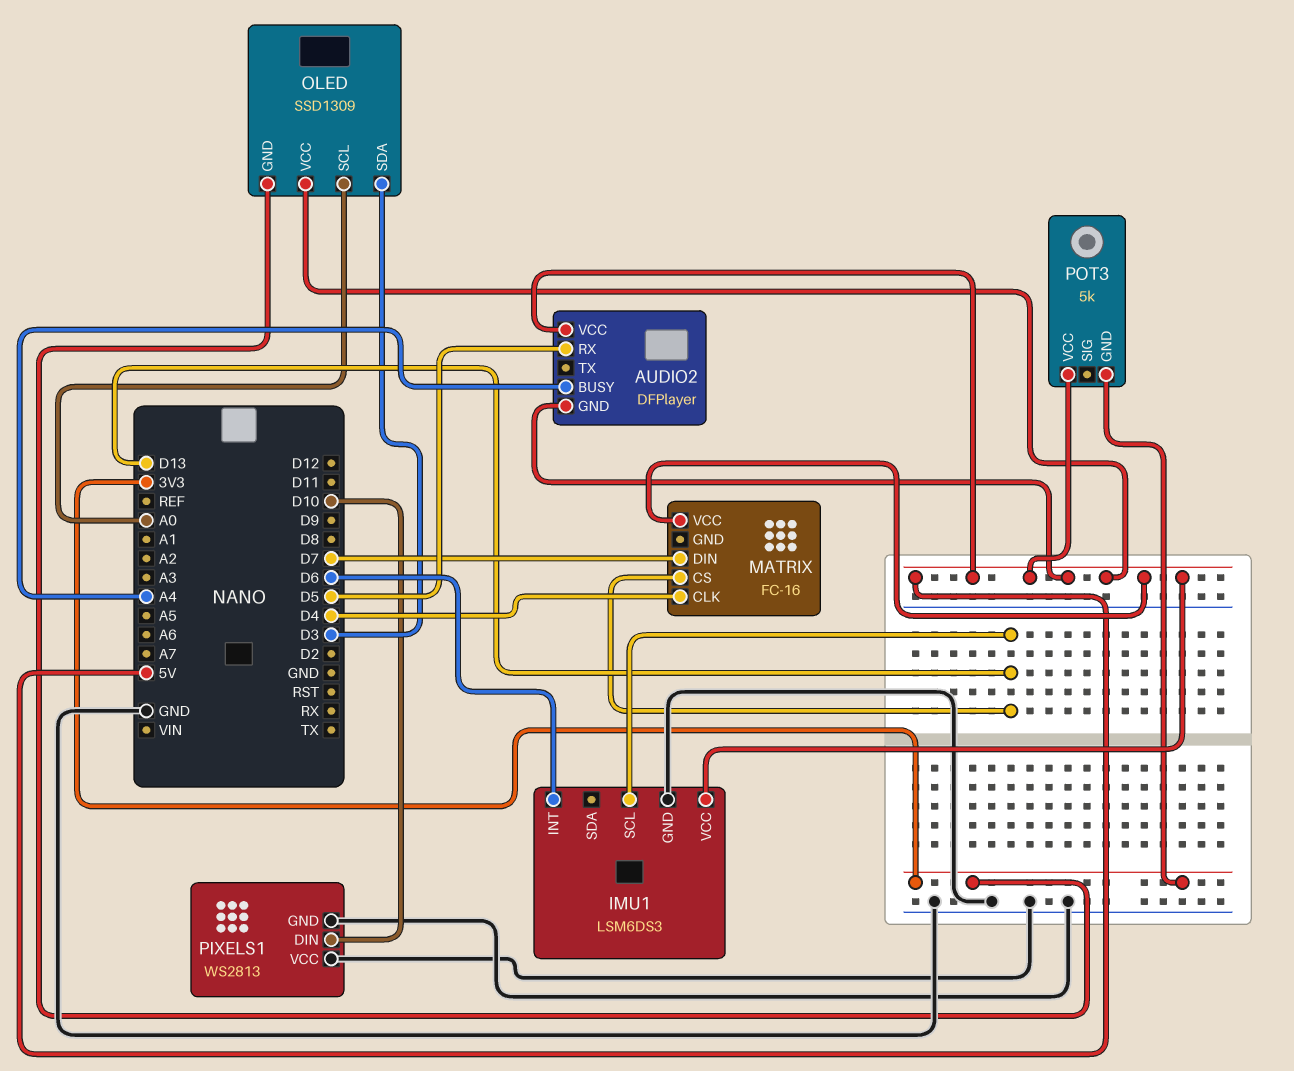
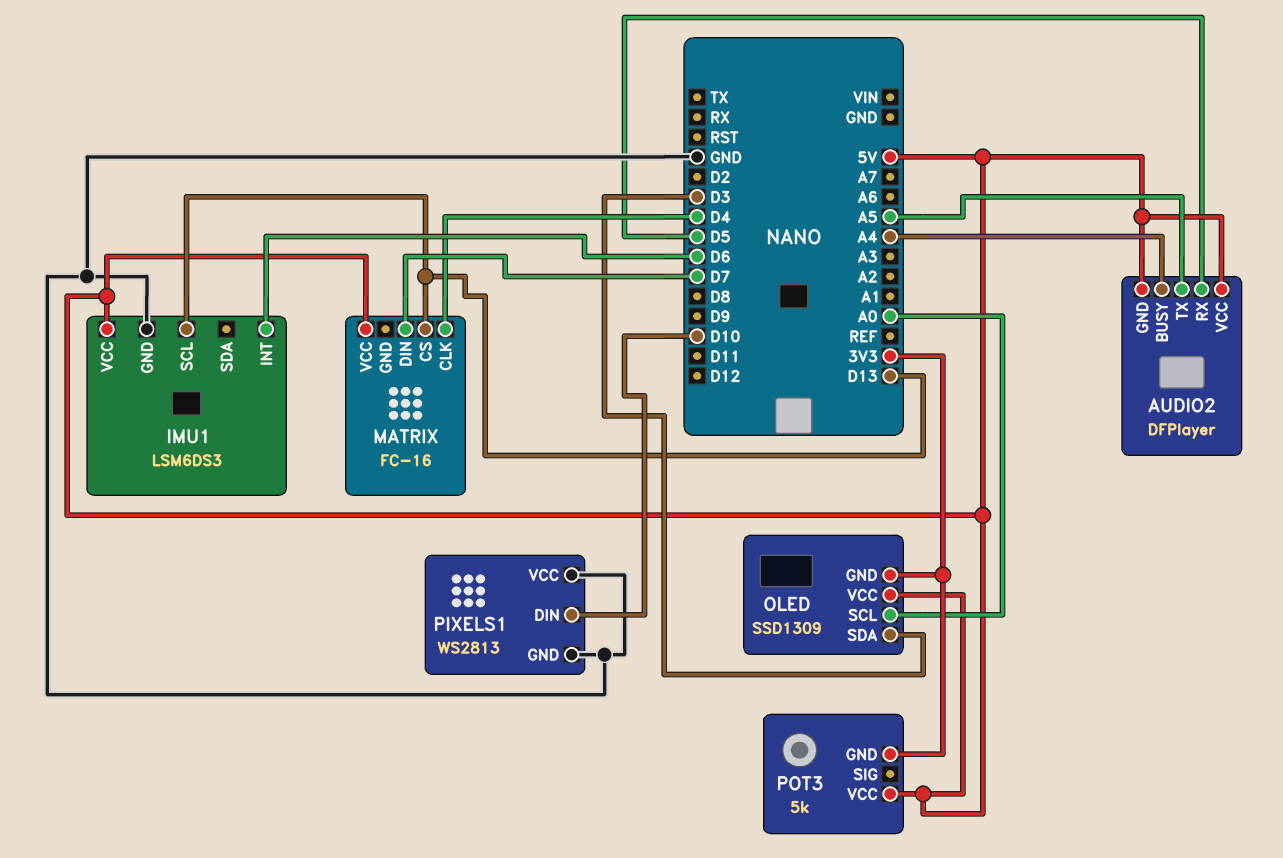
AUDIO2 pin TX: none -> A5

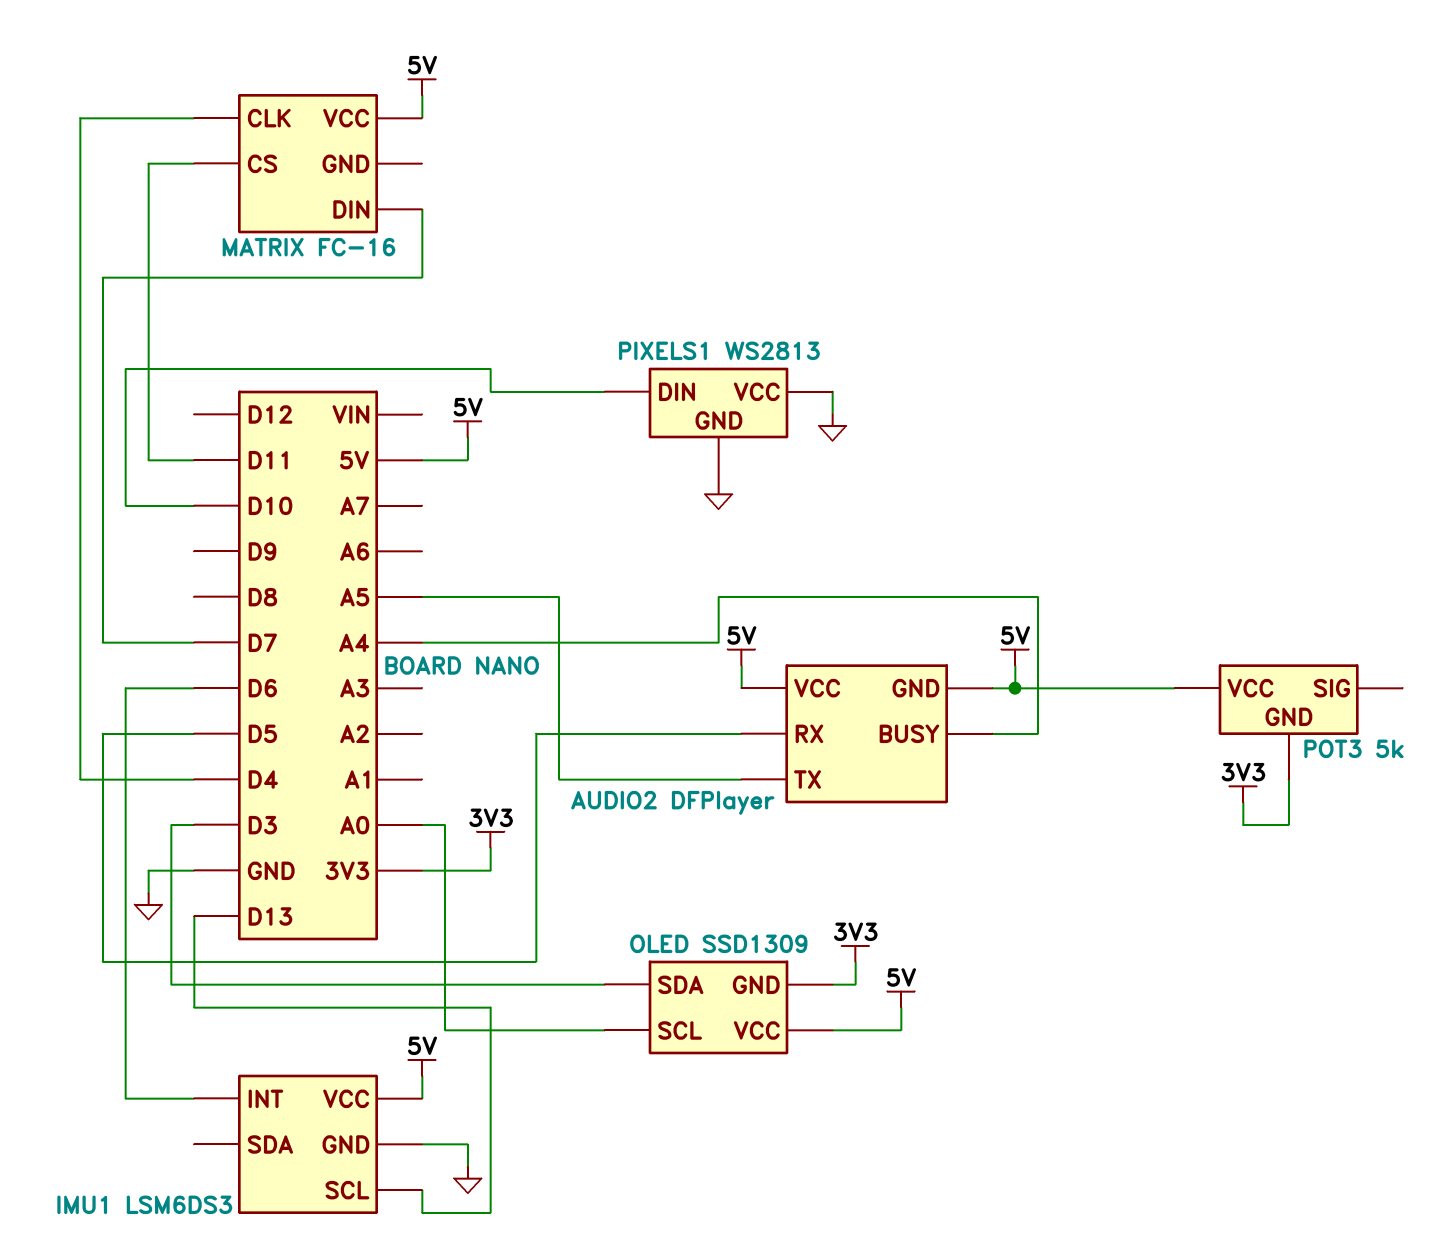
MATRIX pin CS: D13 -> D11

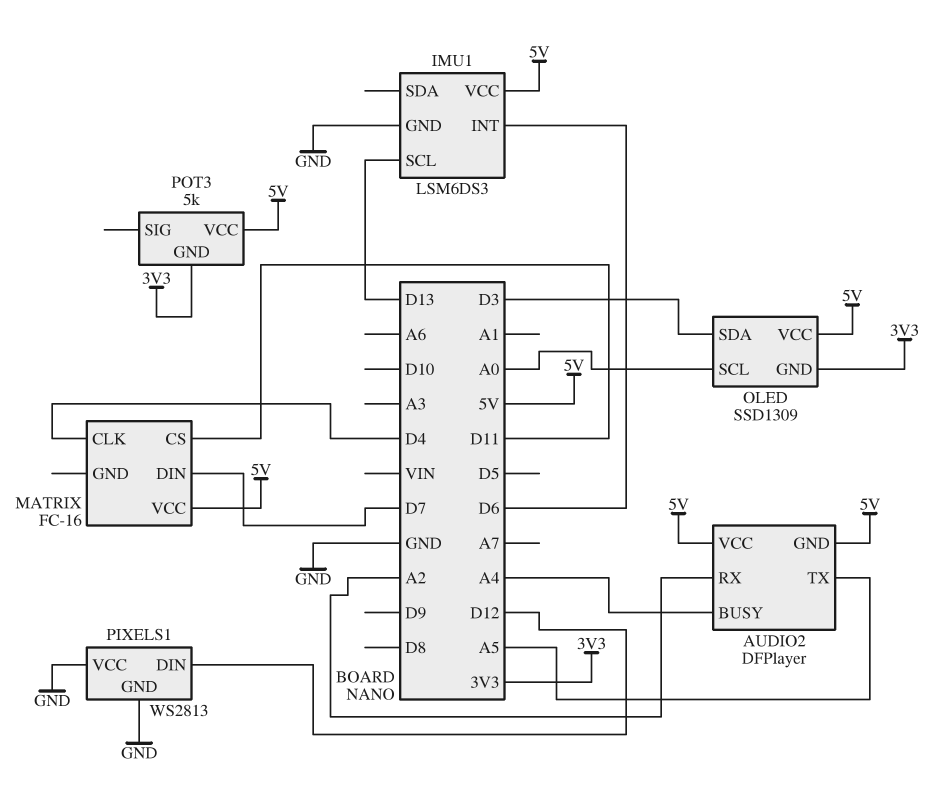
AUDIO2 pin RX: D5 -> A2
PIXELS1 pin DIN: D10 -> D12

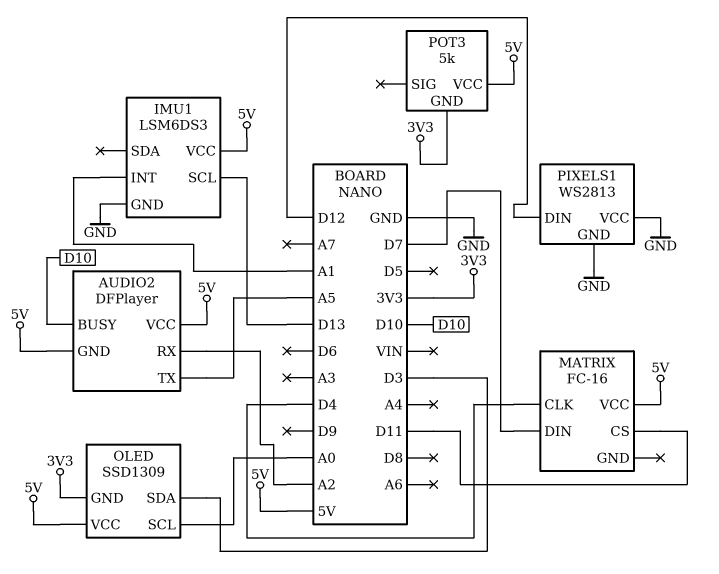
AUDIO2 pin BUSY: A4 -> D10
IMU1 pin INT: D6 -> A1

